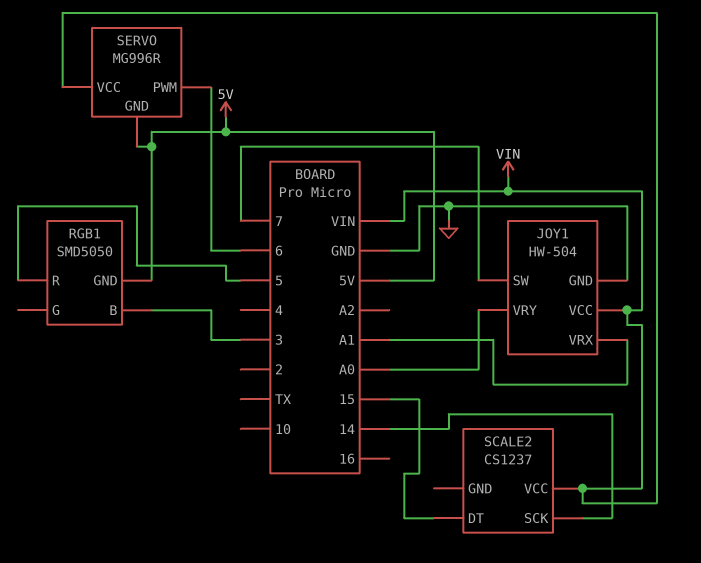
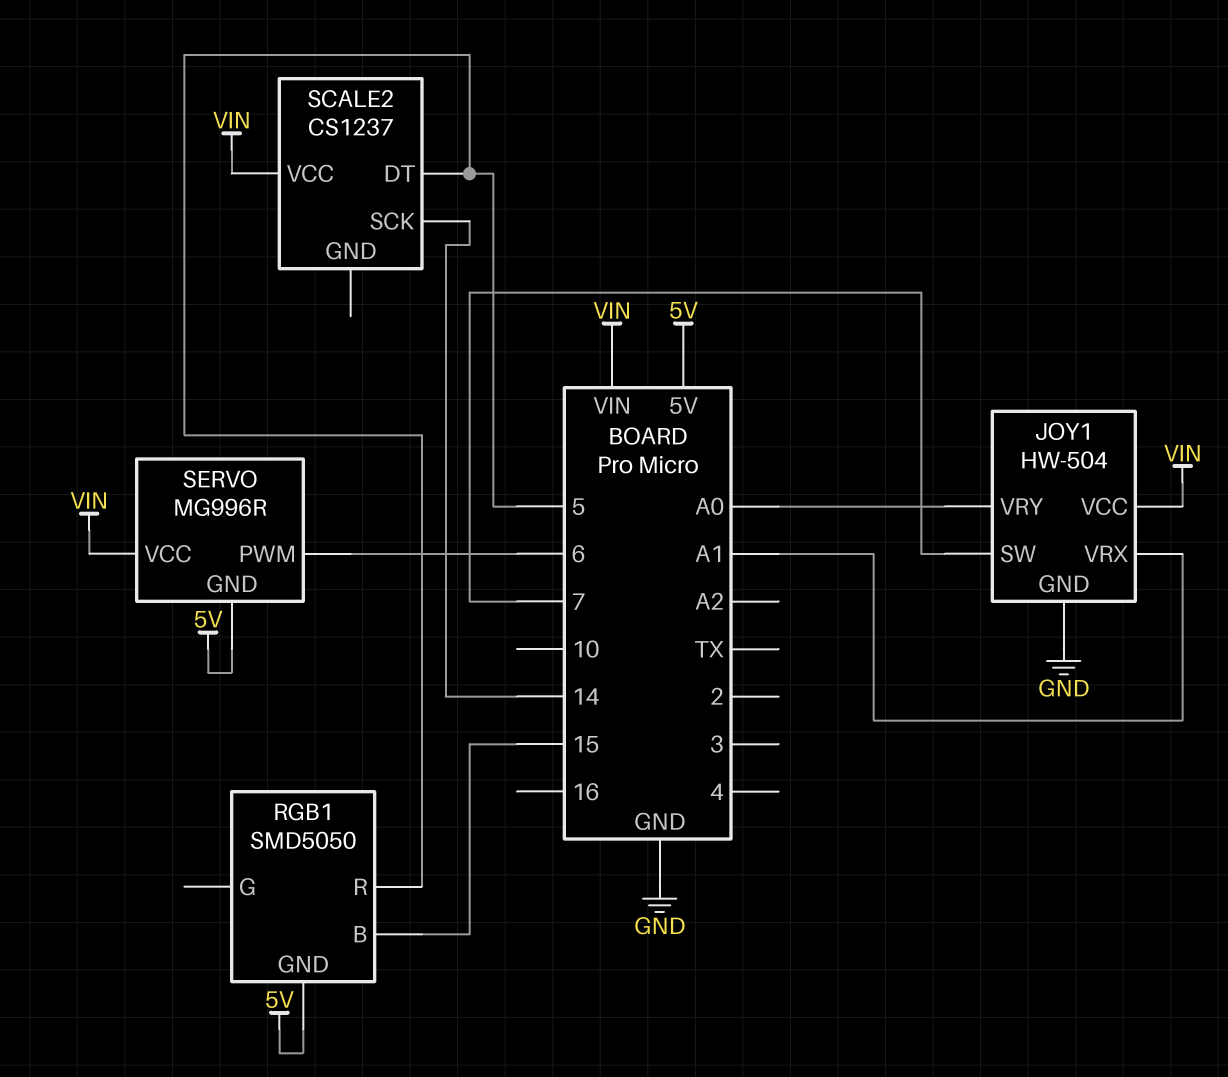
RGB1 pin B: 3 -> 15
SCALE2 pin DT: 15 -> 5

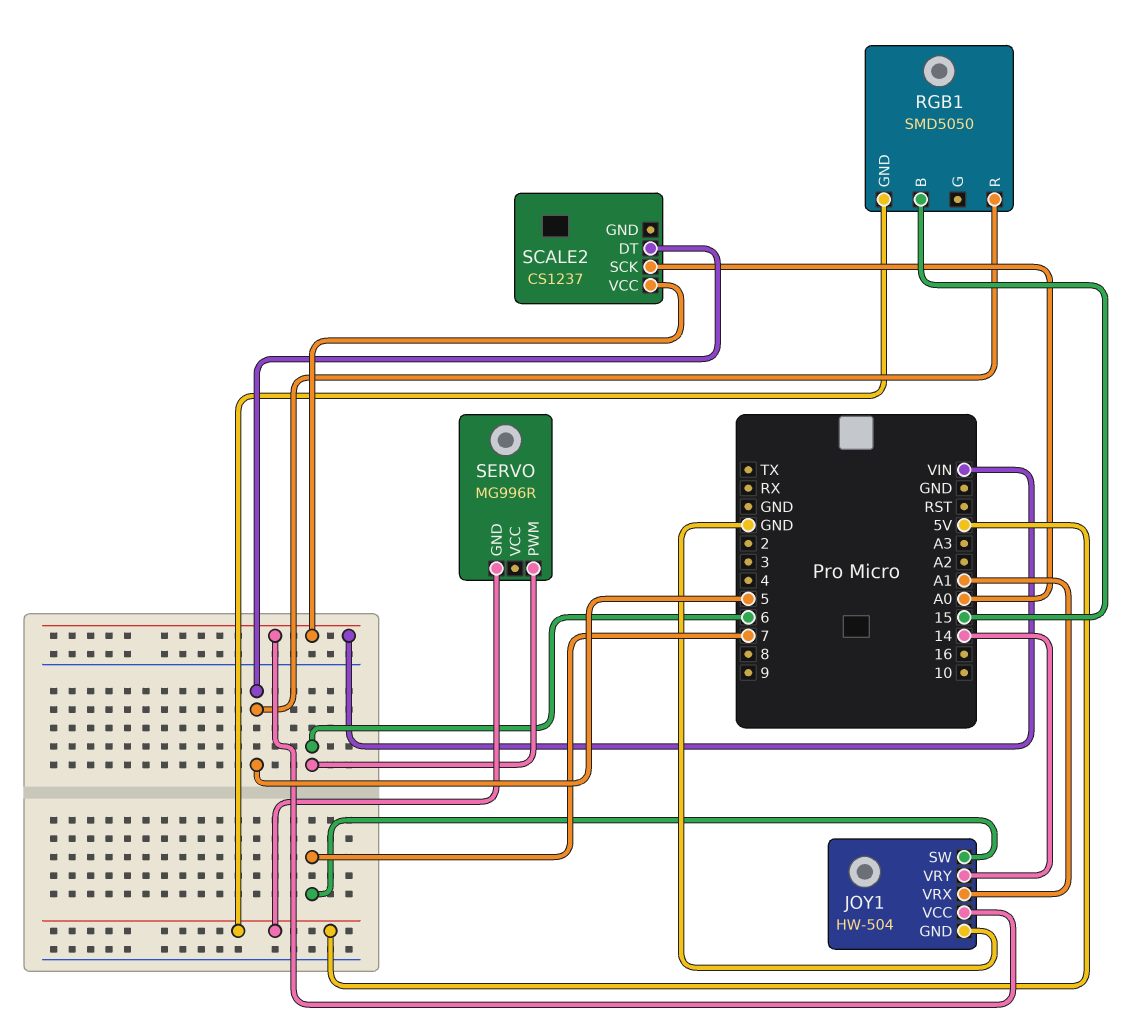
JOY1 pin VRY: A0 -> 14
SCALE2 pin SCK: 14 -> A0
SERVO pin VCC: VIN -> none

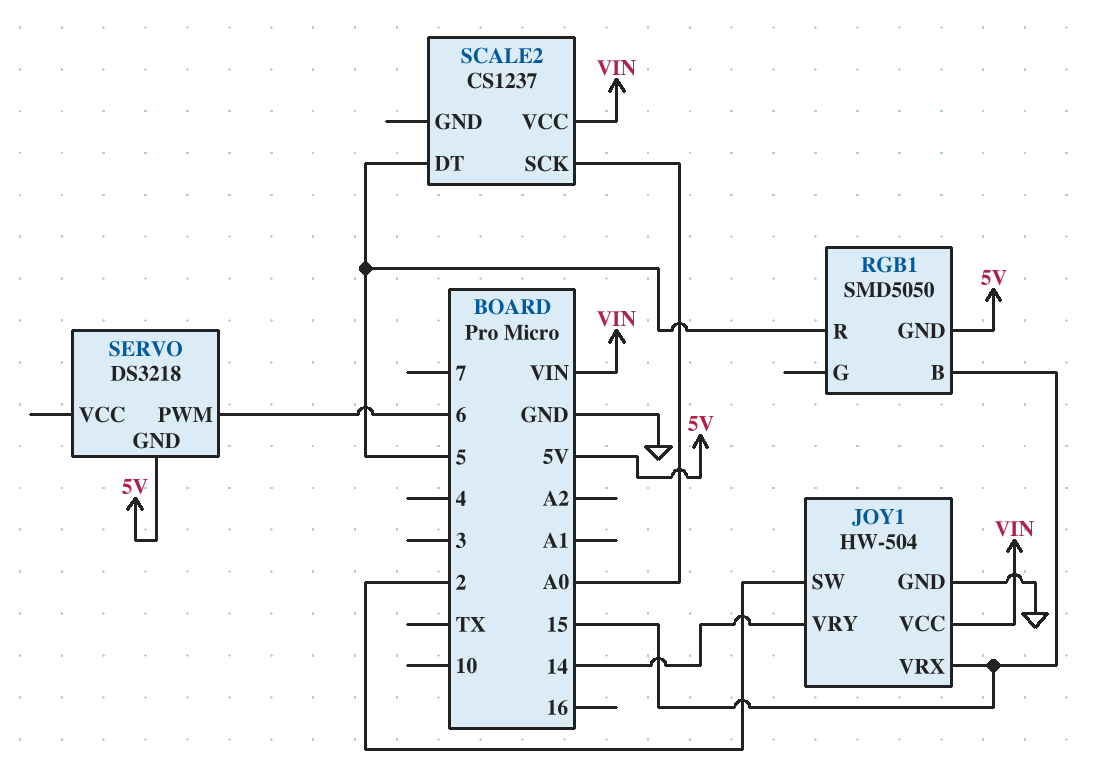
JOY1 pin SW: 7 -> 2
JOY1 pin VRX: A1 -> 15
SERVO: MG996R -> DS3218

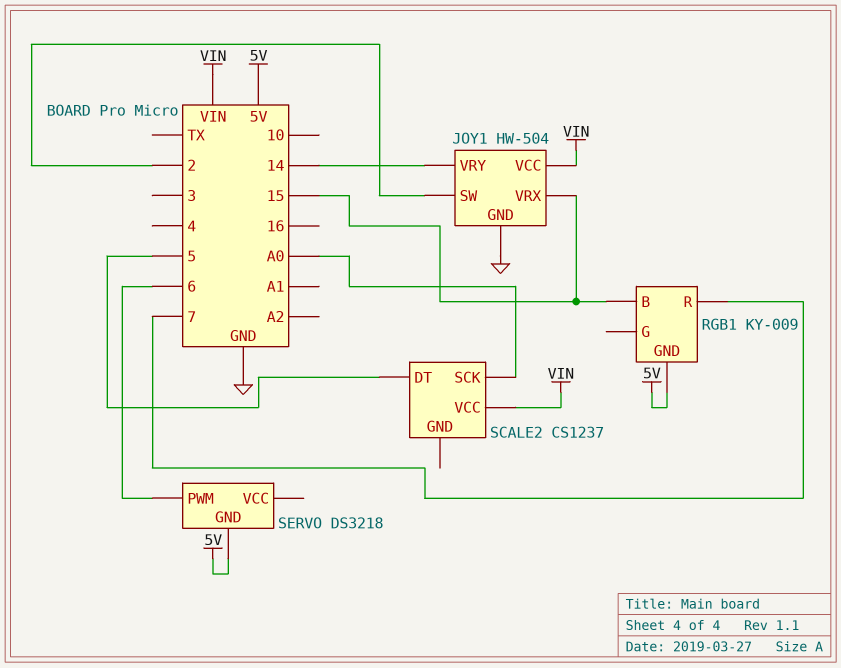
RGB1: SMD5050 -> KY-009
RGB1 pin R: 5 -> 7

